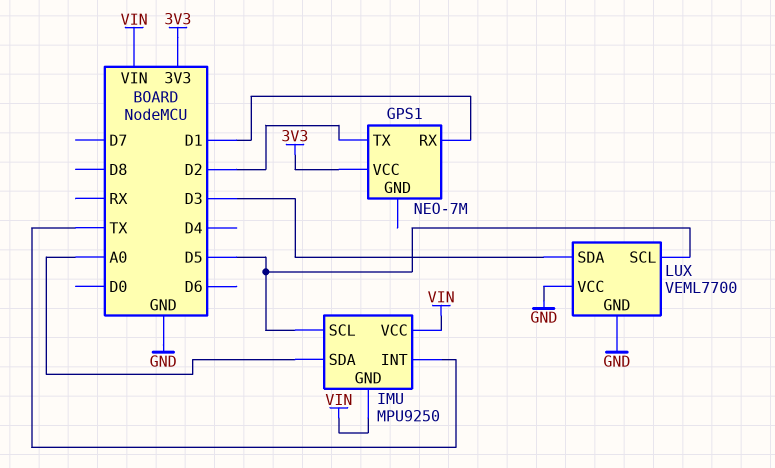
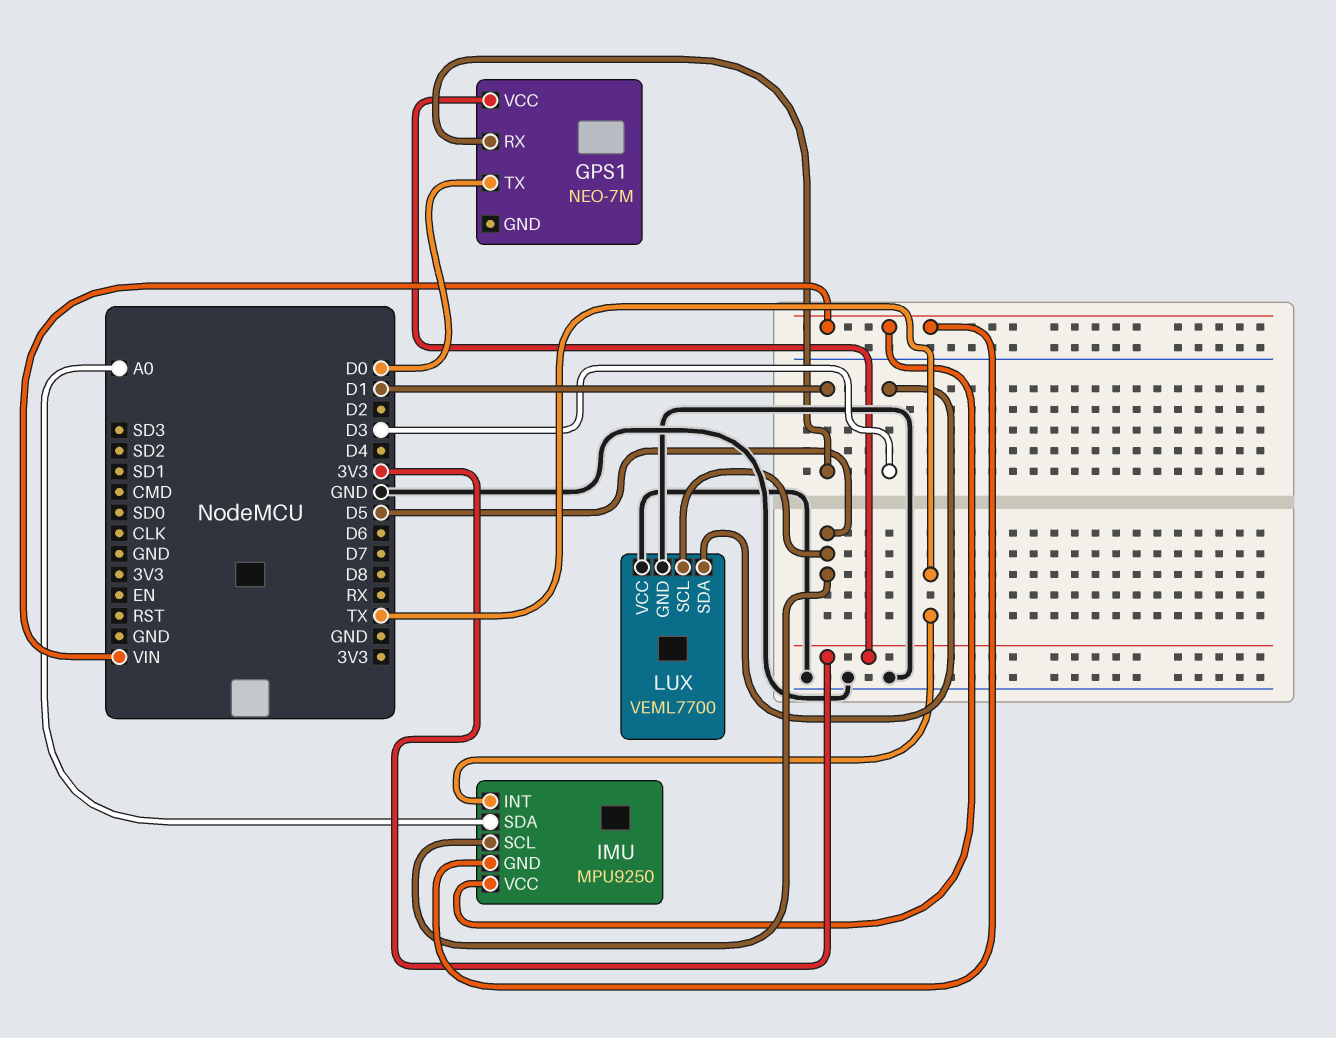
GPS1 pin TX: D2 -> D0

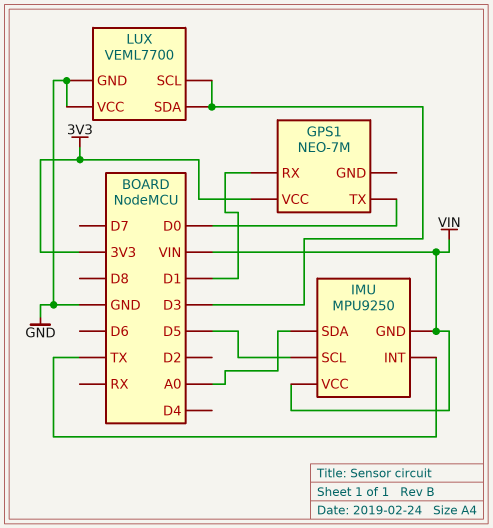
LUX pin SCL: D5 -> D3

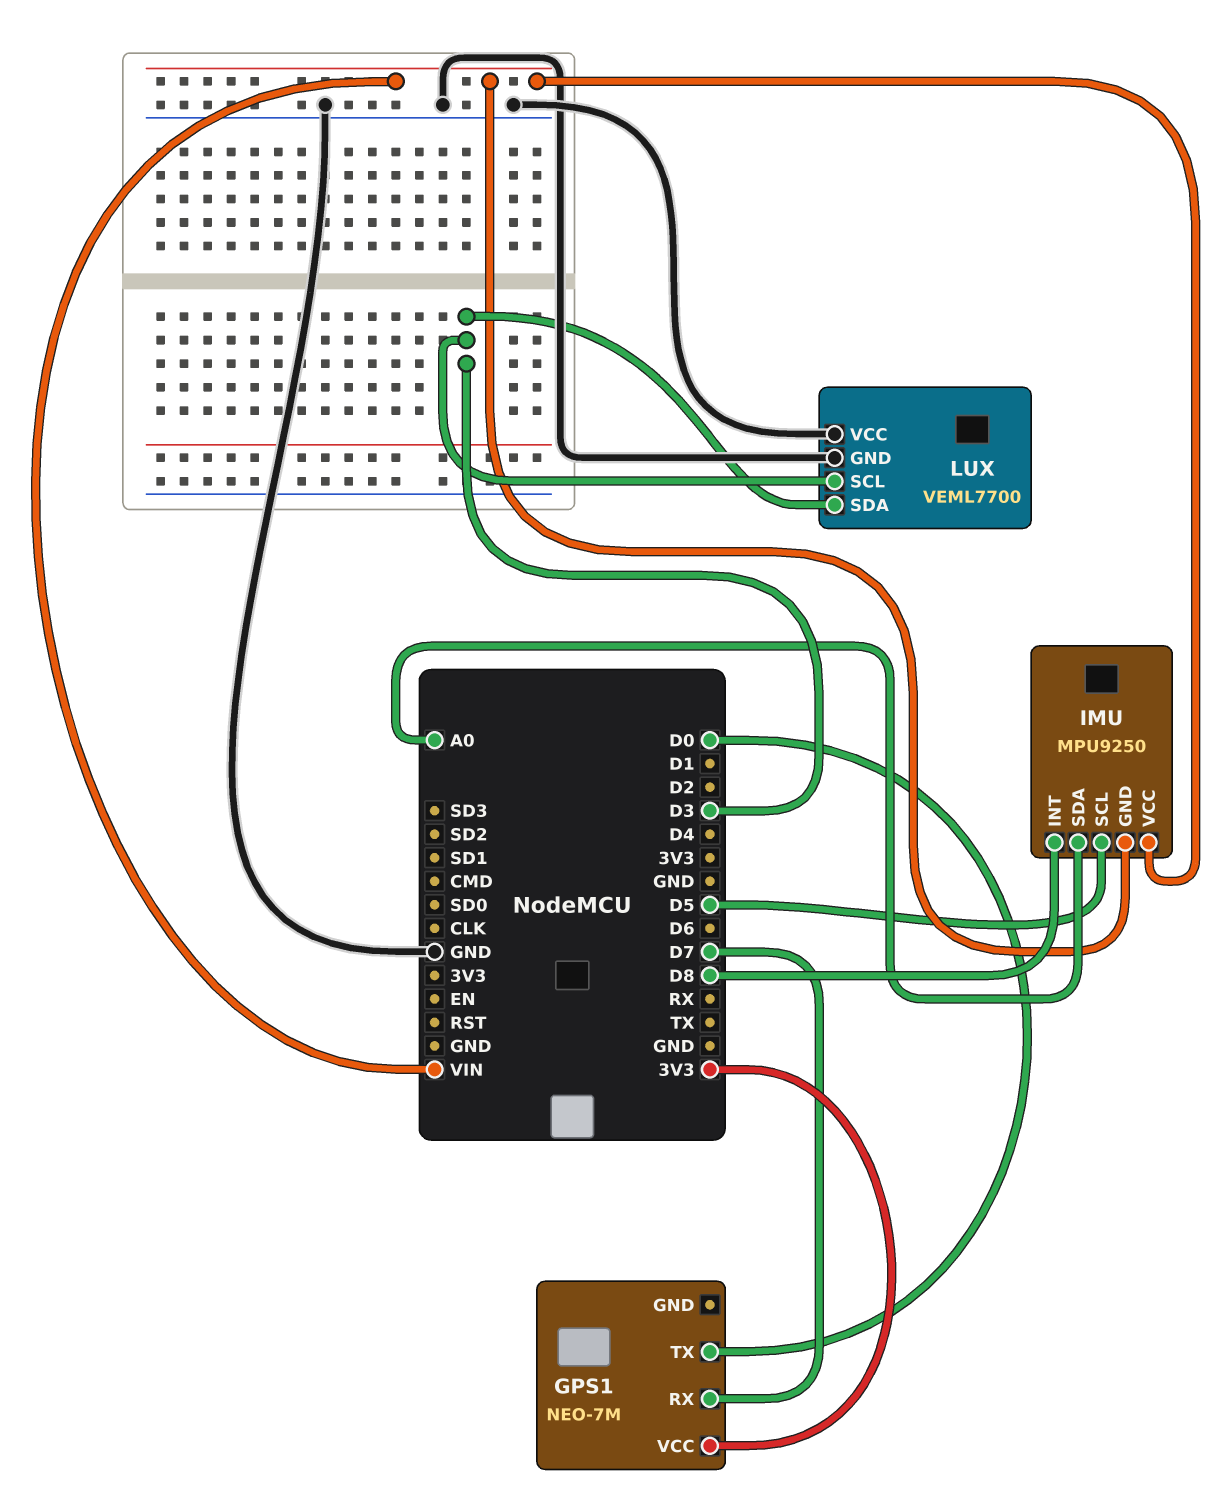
GPS1 pin RX: D1 -> D7
IMU pin INT: TX -> D8

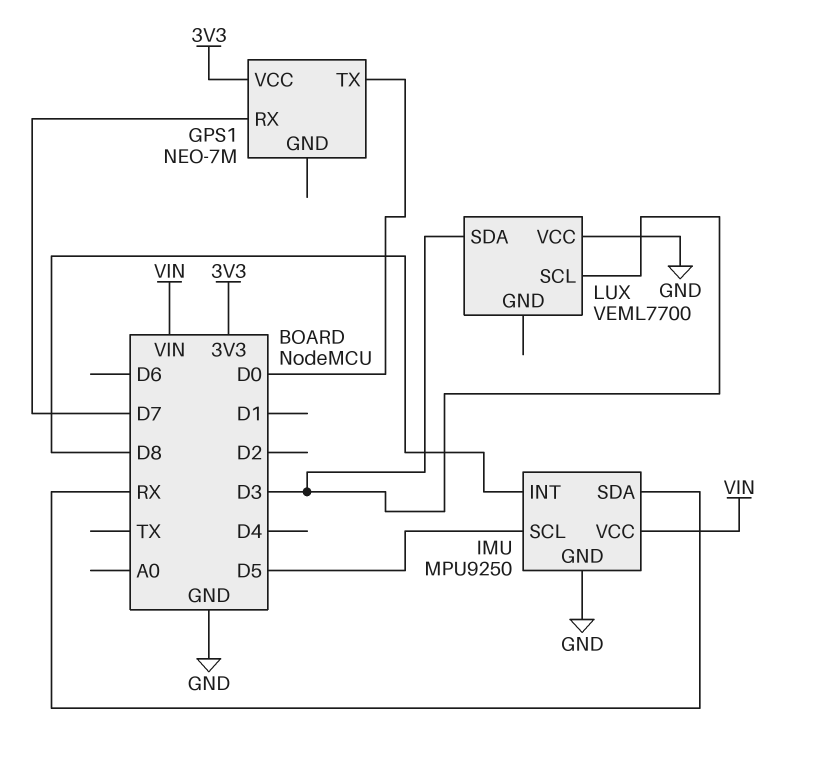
IMU pin GND: VIN -> GND
IMU pin SDA: A0 -> RX
LUX pin GND: GND -> none

